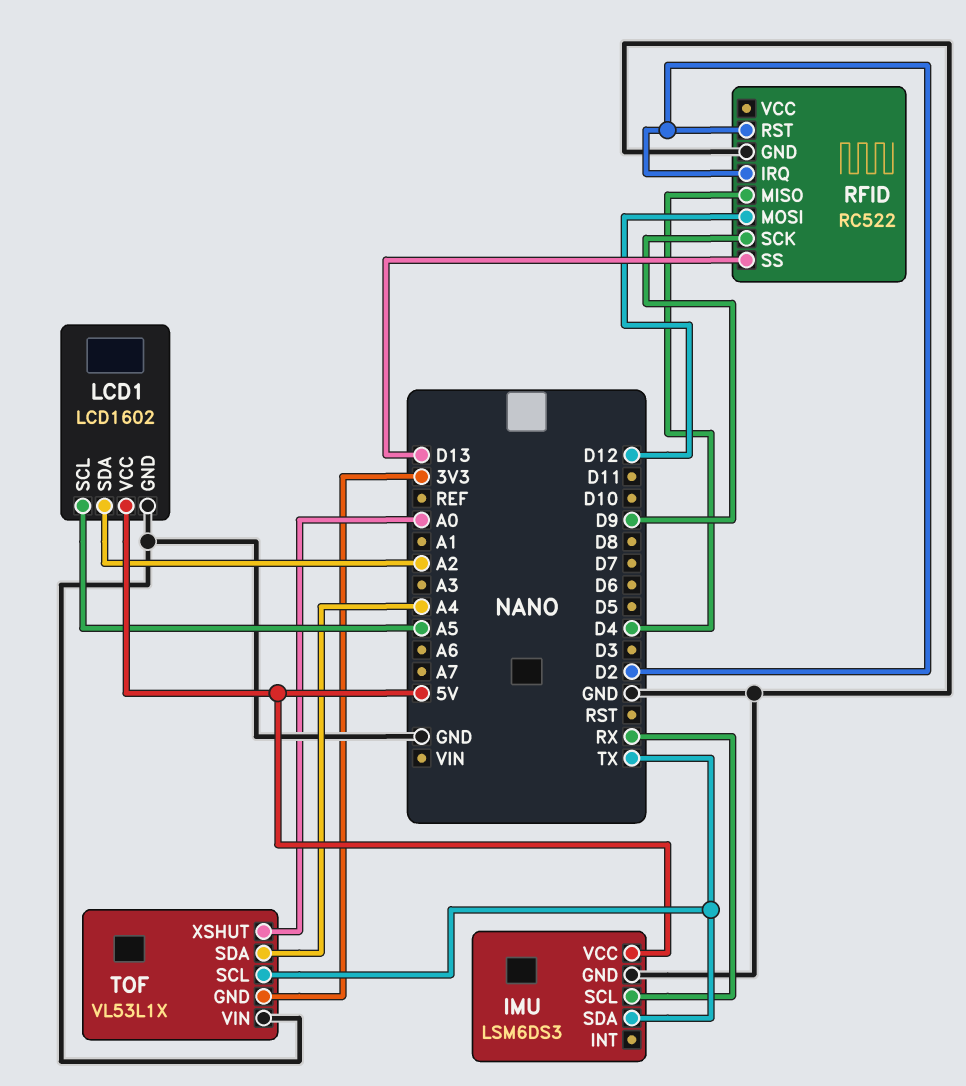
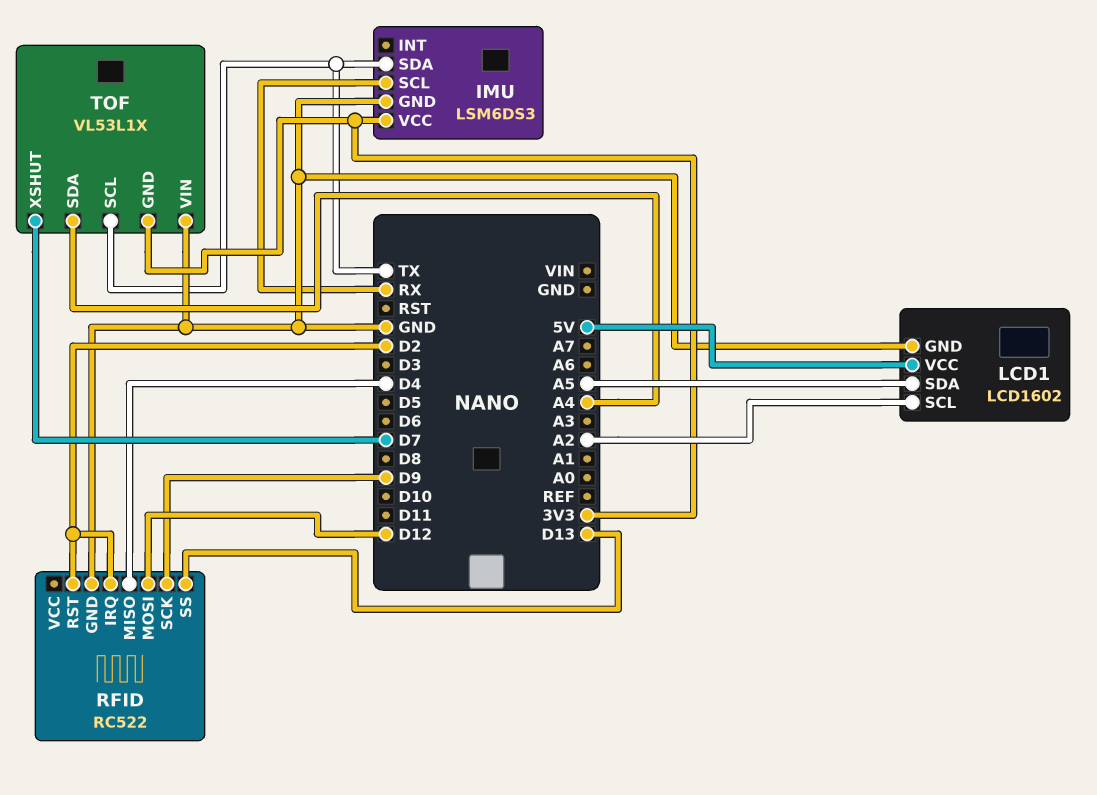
IMU pin VCC: 5V -> 3V3
LCD1 pin SCL: A5 -> A2
LCD1 pin SDA: A2 -> A5
TOF pin XSHUT: A0 -> D7

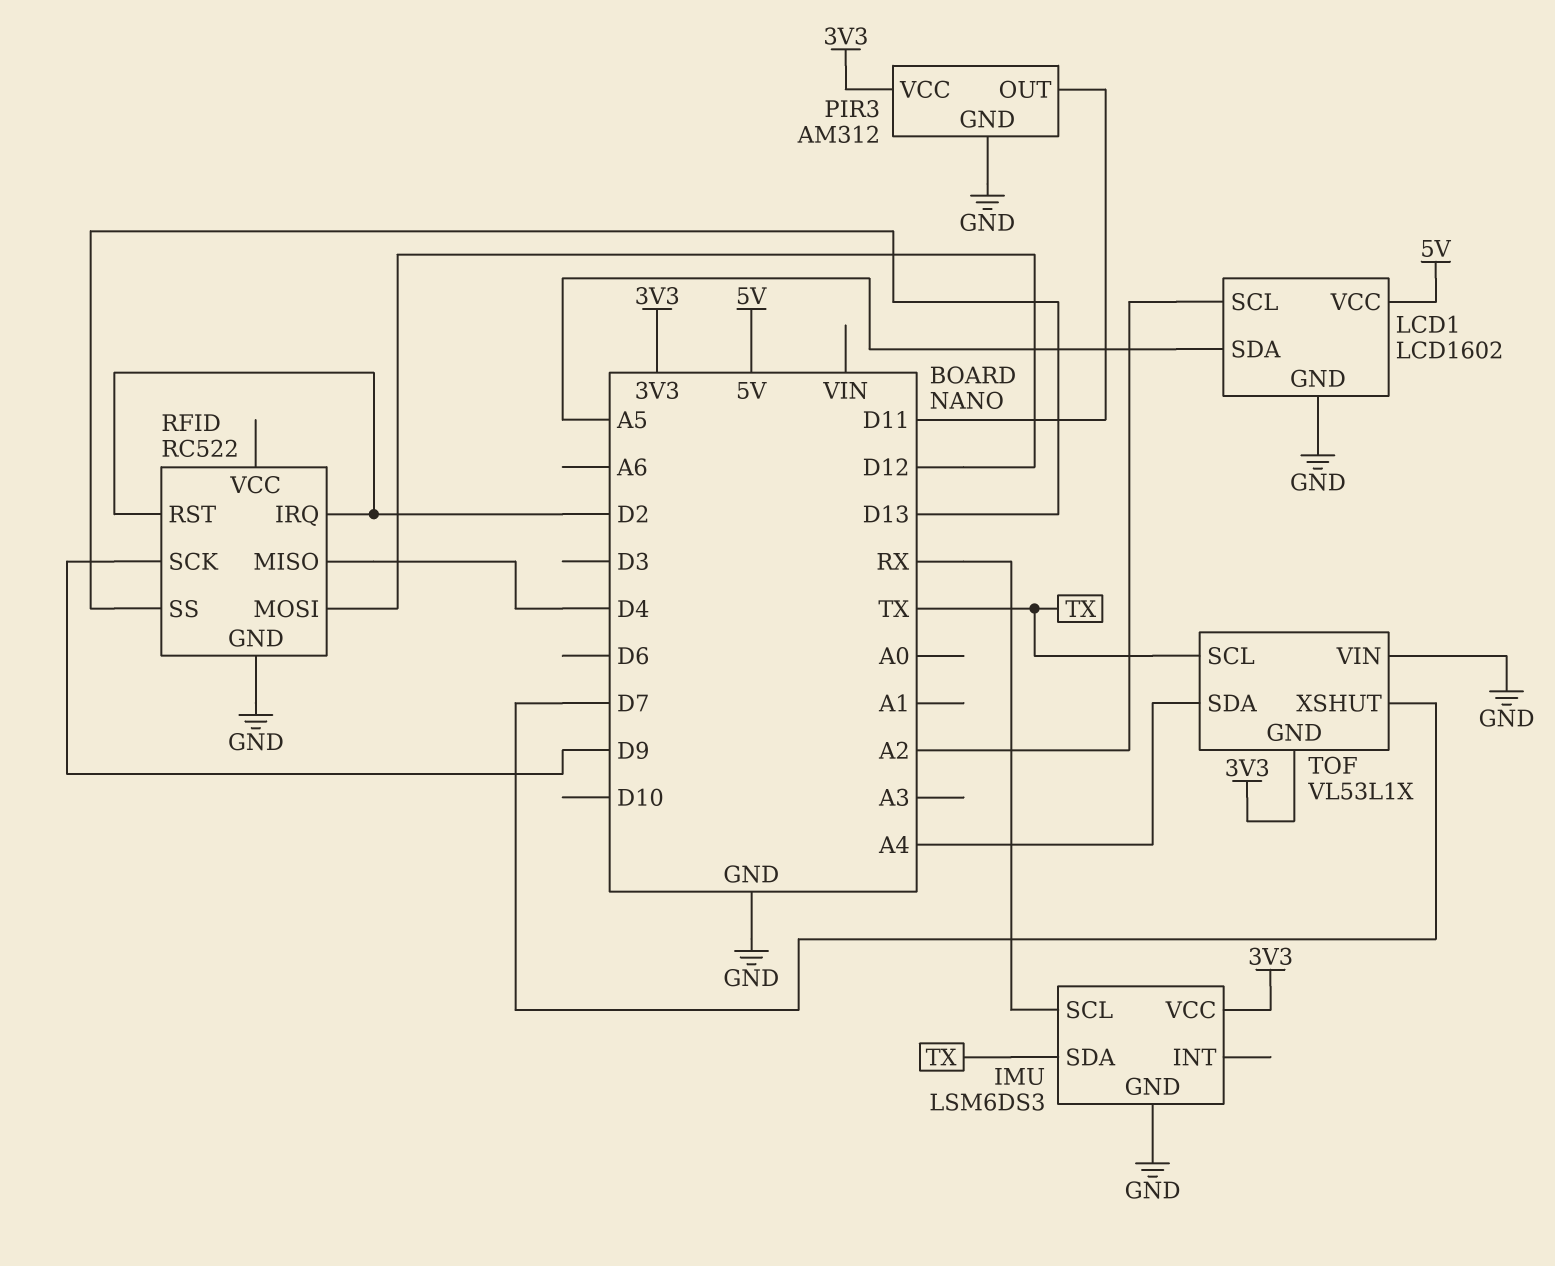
PIR3: none -> AM312
PIR3 pin GND: none -> GND
PIR3 pin OUT: none -> D11
PIR3 pin VCC: none -> 3V3

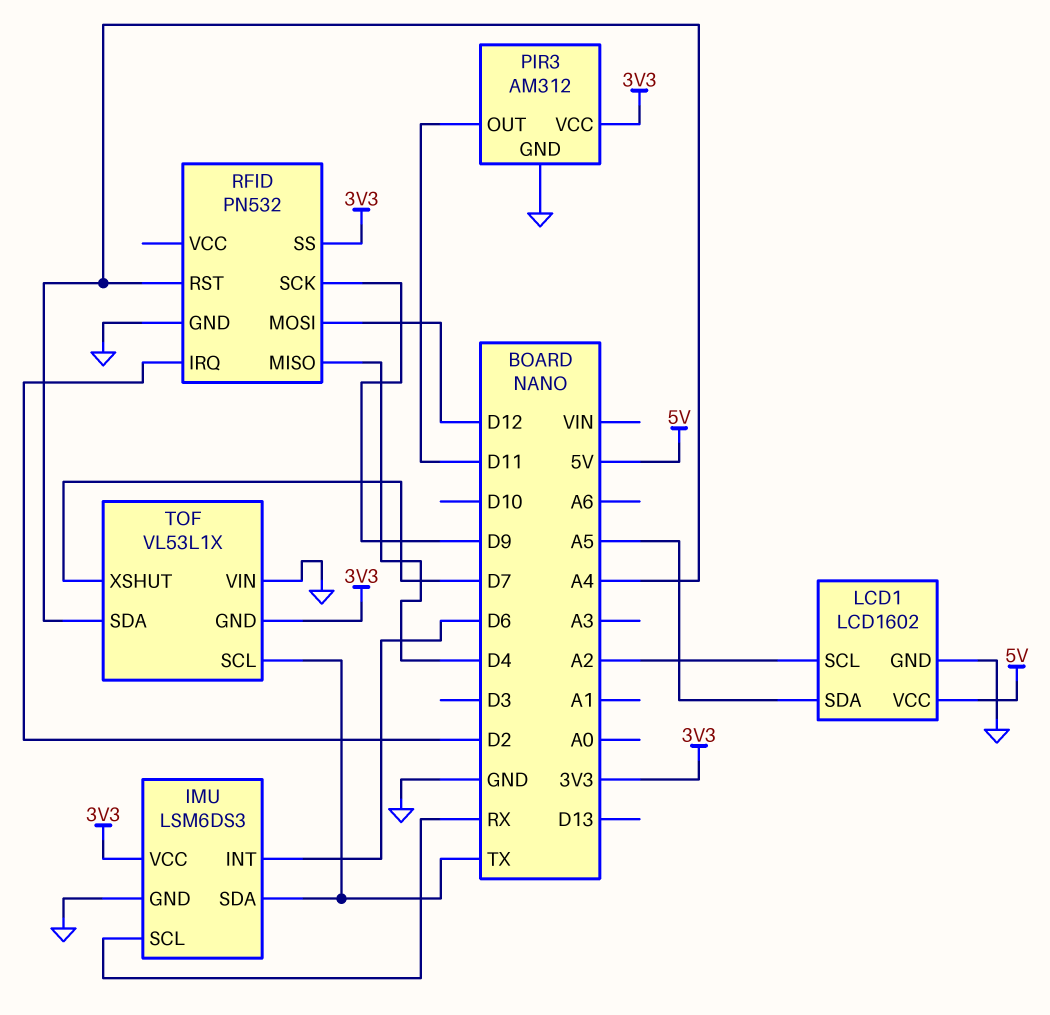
IMU pin INT: none -> D6
RFID: RC522 -> PN532
RFID pin RST: D2 -> A4
RFID pin SS: D13 -> 3V3

